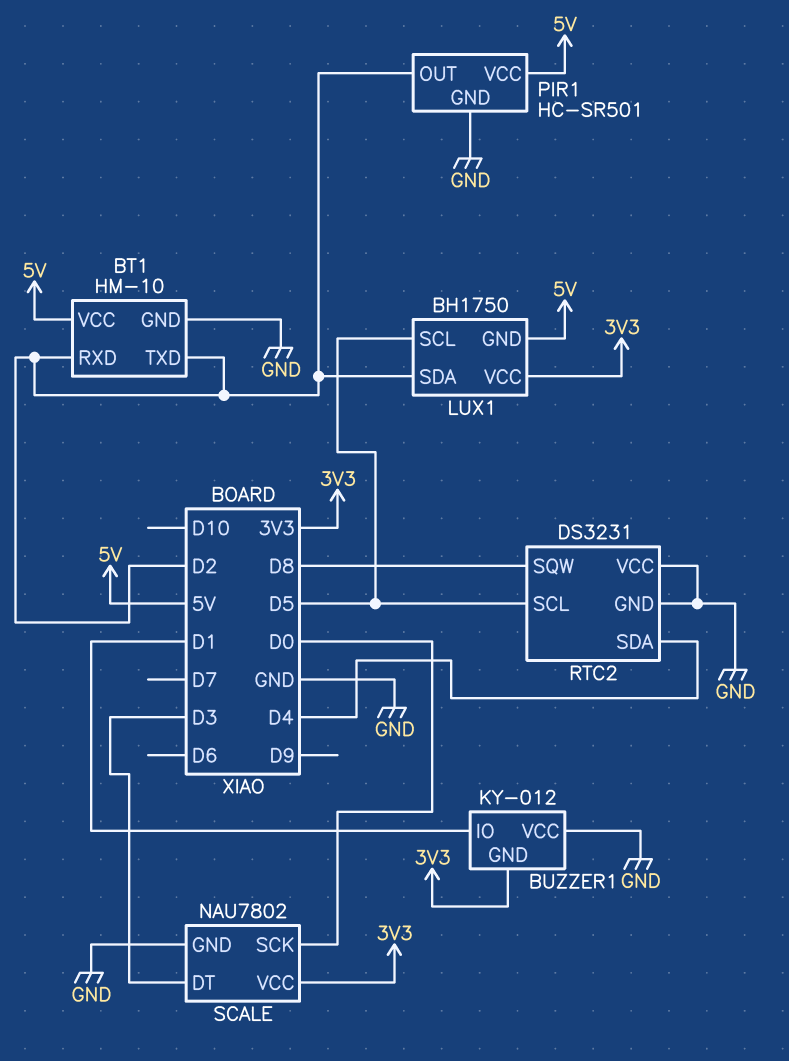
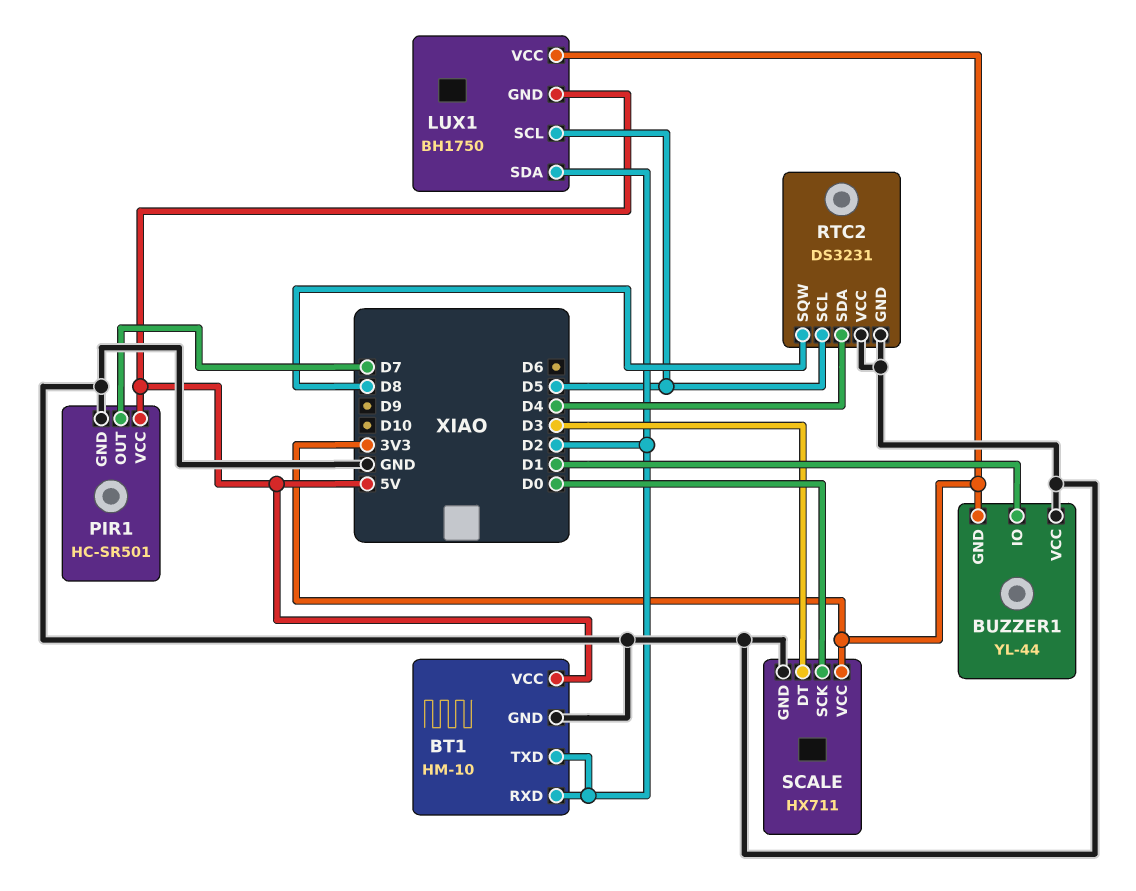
BUZZER1: KY-012 -> YL-44
PIR1 pin OUT: D2 -> D7
SCALE: NAU7802 -> HX711

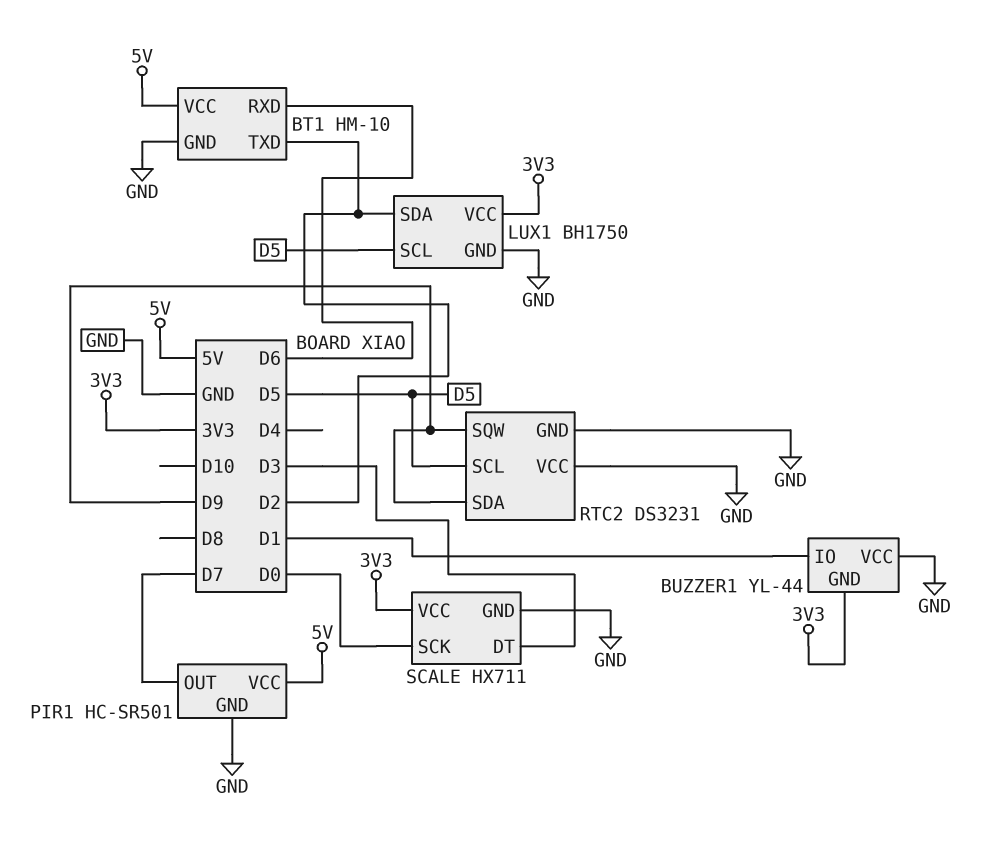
BT1 pin RXD: D2 -> D6
LUX1 pin GND: 5V -> GND
RTC2 pin SDA: D4 -> D9
RTC2 pin SQW: D8 -> D9

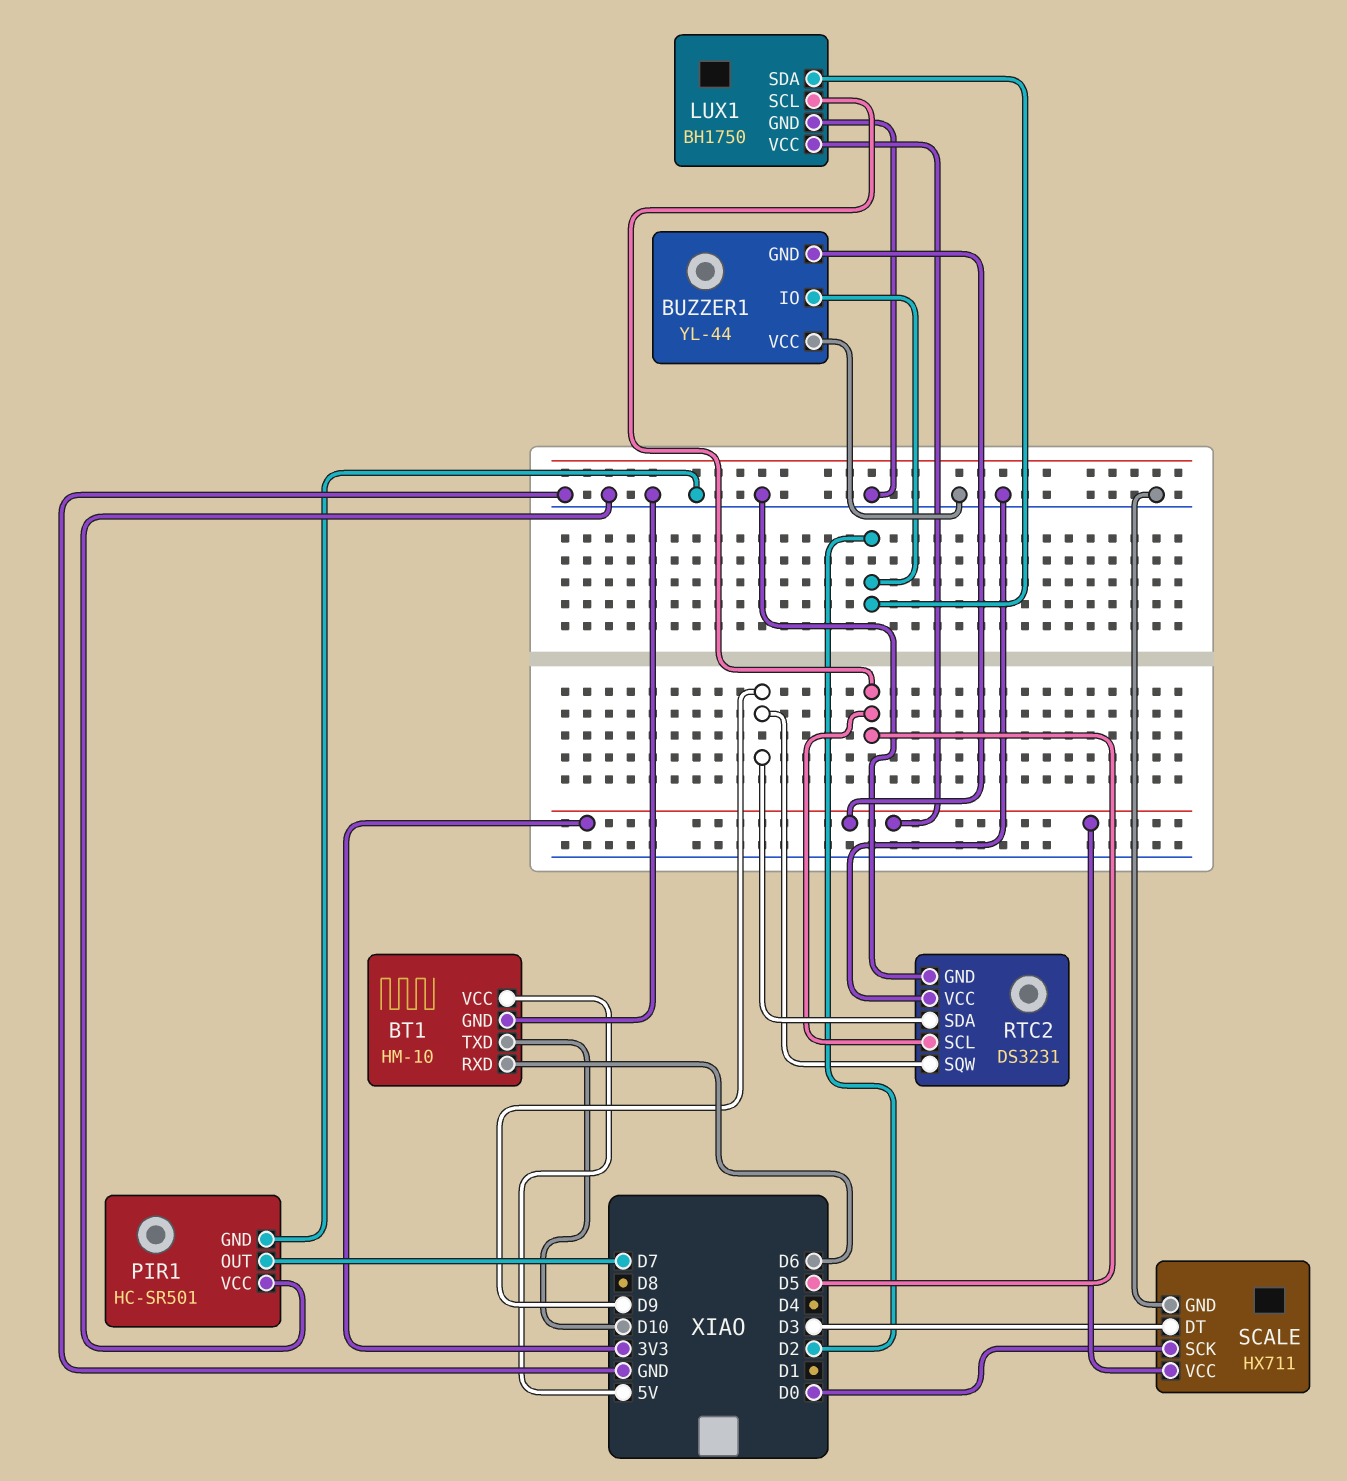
BT1 pin TXD: D2 -> D10
BUZZER1 pin IO: D1 -> D2
PIR1 pin VCC: 5V -> GND

